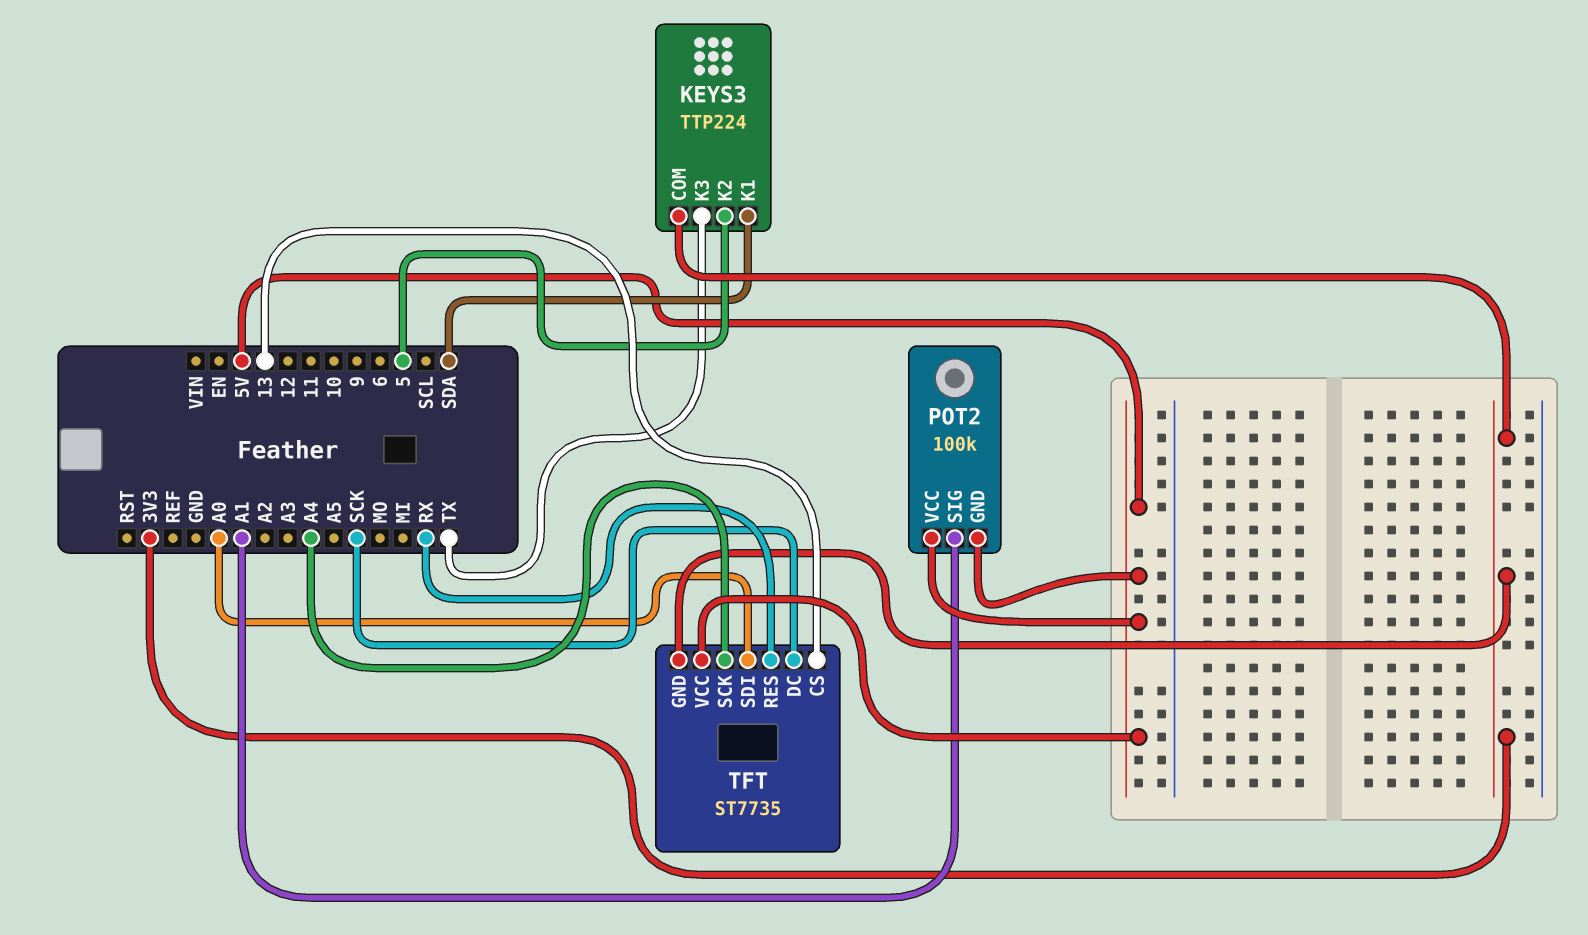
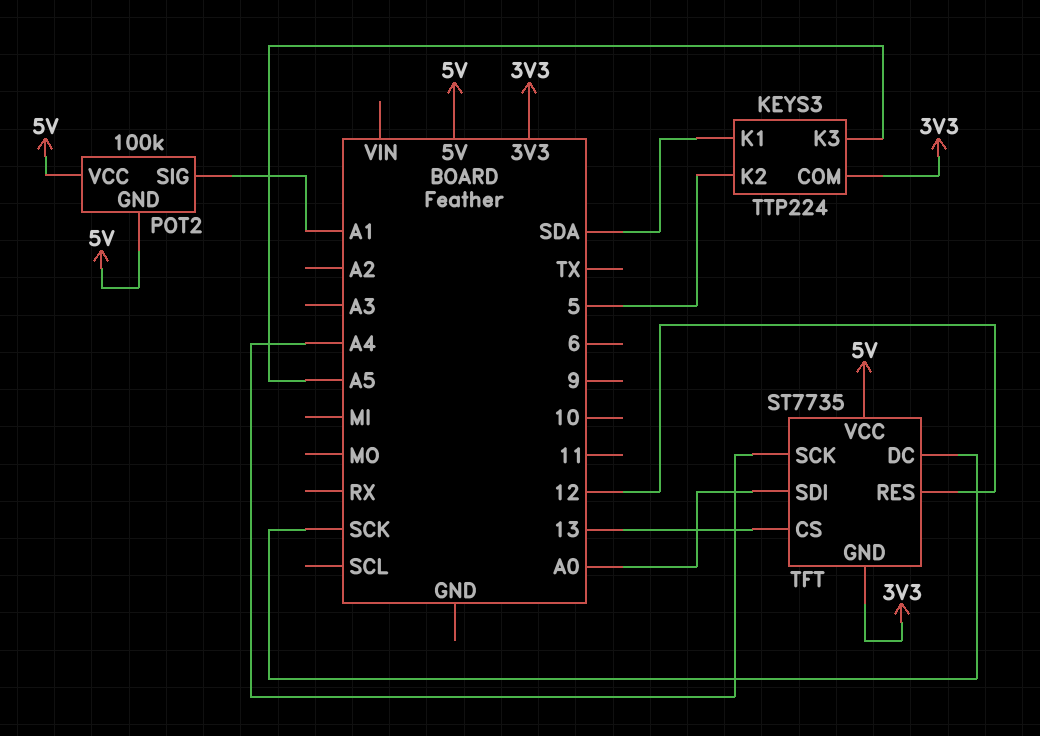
KEYS3 pin K3: TX -> A5
TFT pin RES: RX -> 12

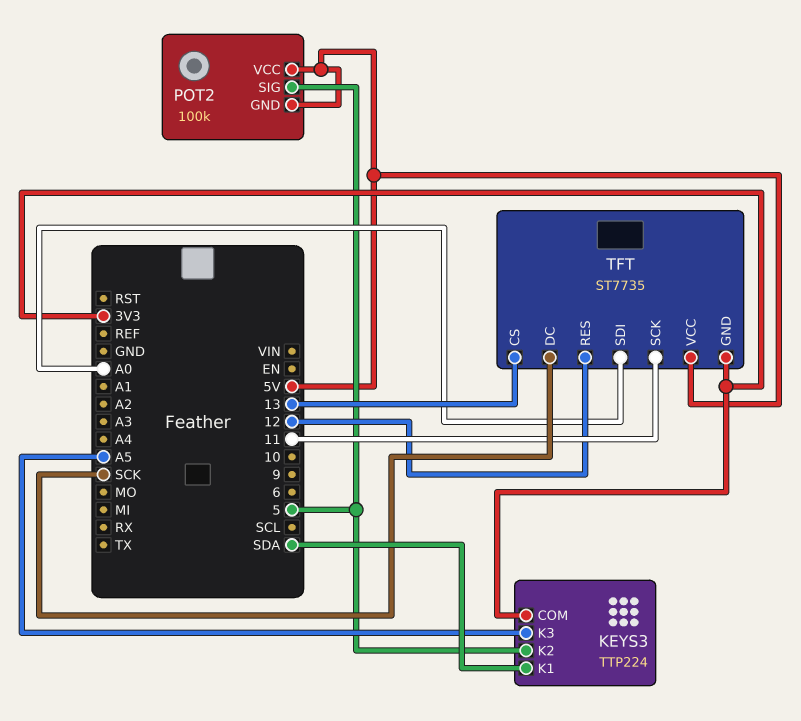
POT2 pin SIG: A1 -> 5
TFT pin SCK: A4 -> 11

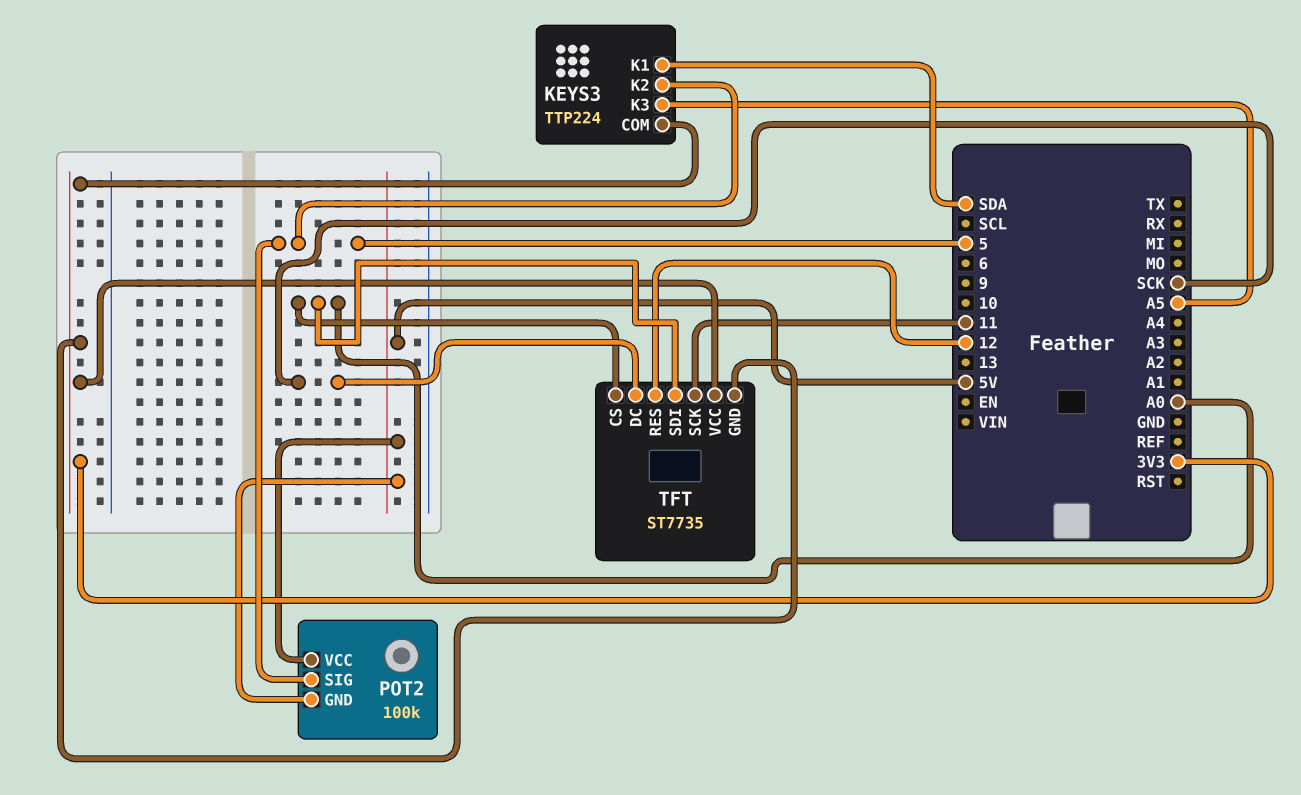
TFT pin CS: 13 -> A0
TFT pin VCC: 5V -> 3V3

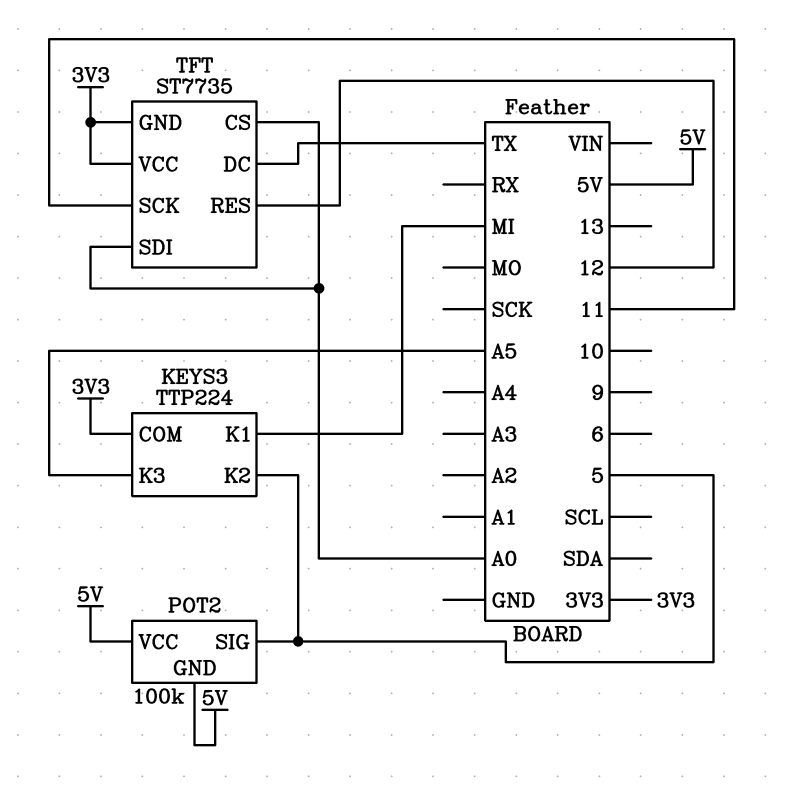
KEYS3 pin K1: SDA -> MI
TFT pin DC: SCK -> TX

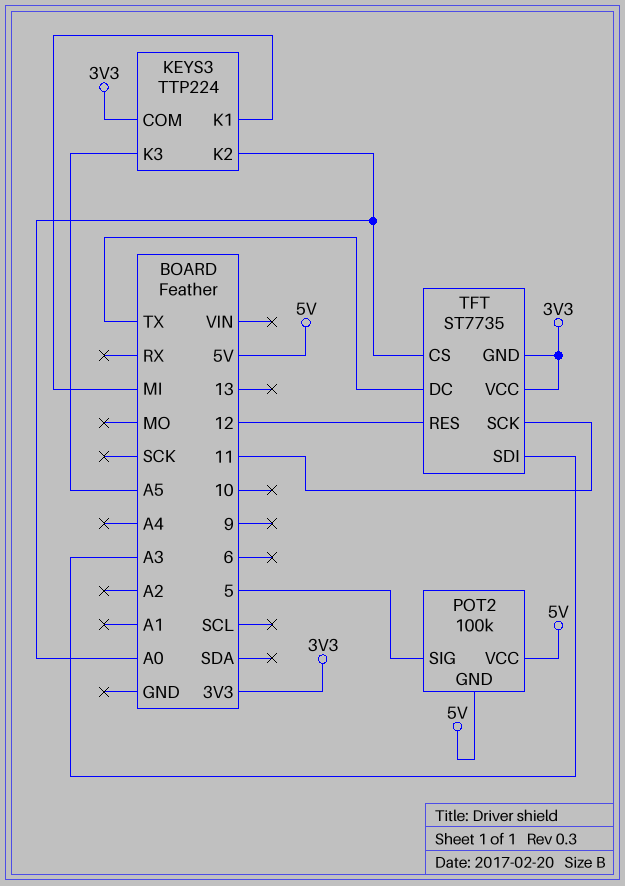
KEYS3 pin K2: 5 -> A0
TFT pin SDI: A0 -> A3

